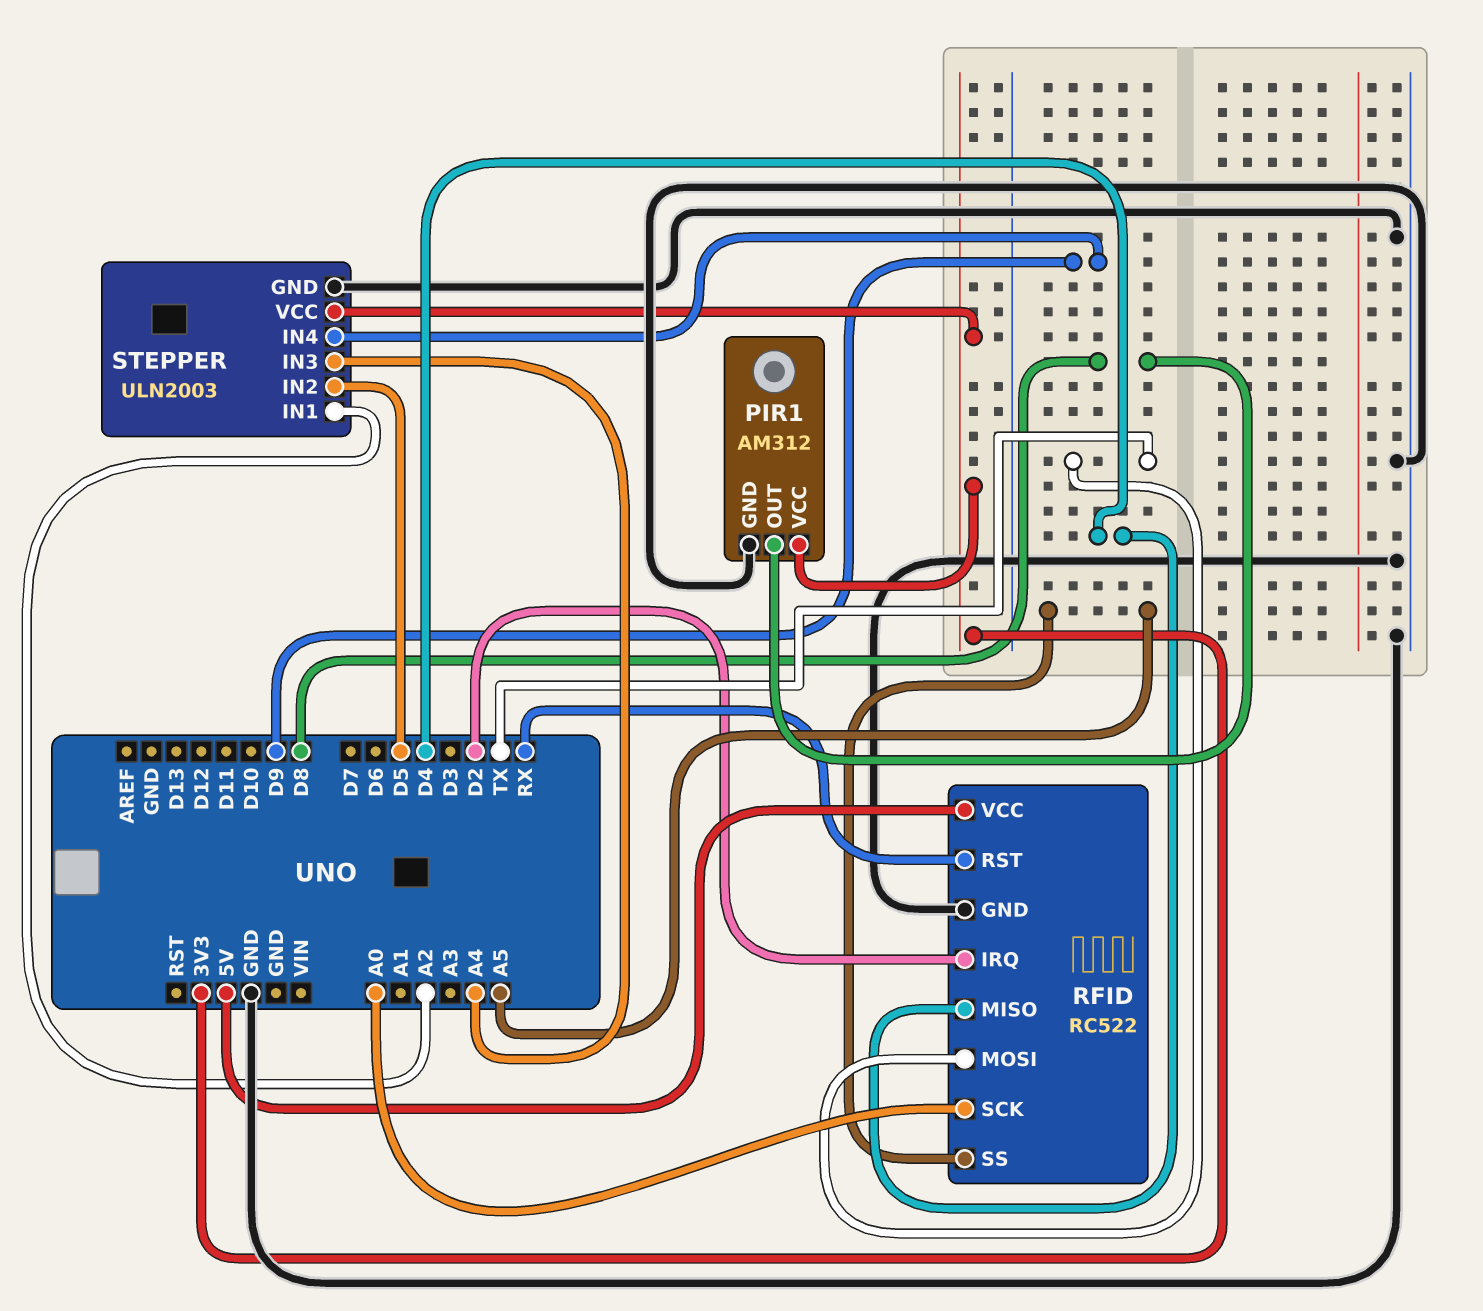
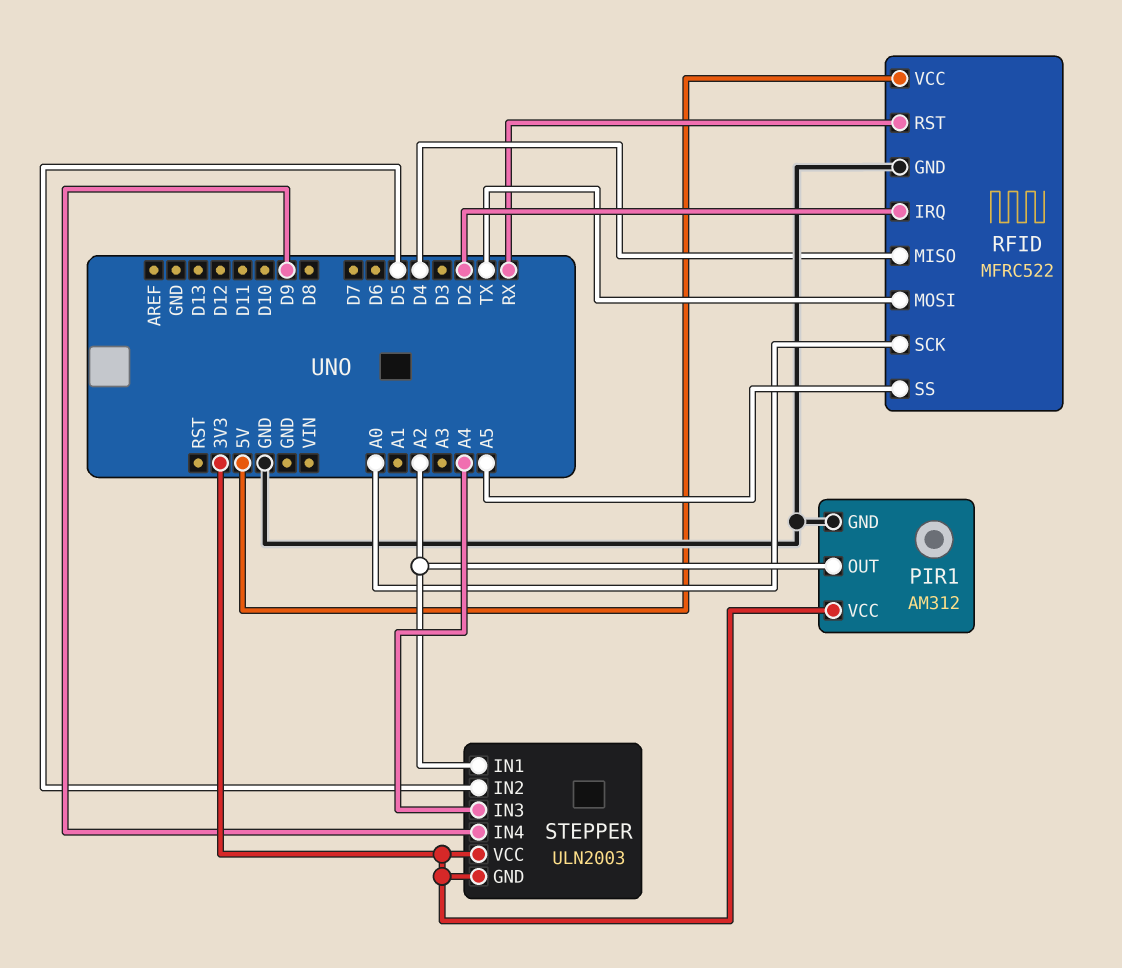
PIR1 pin OUT: D8 -> A2
RFID: RC522 -> MFRC522
STEPPER pin GND: GND -> 3V3

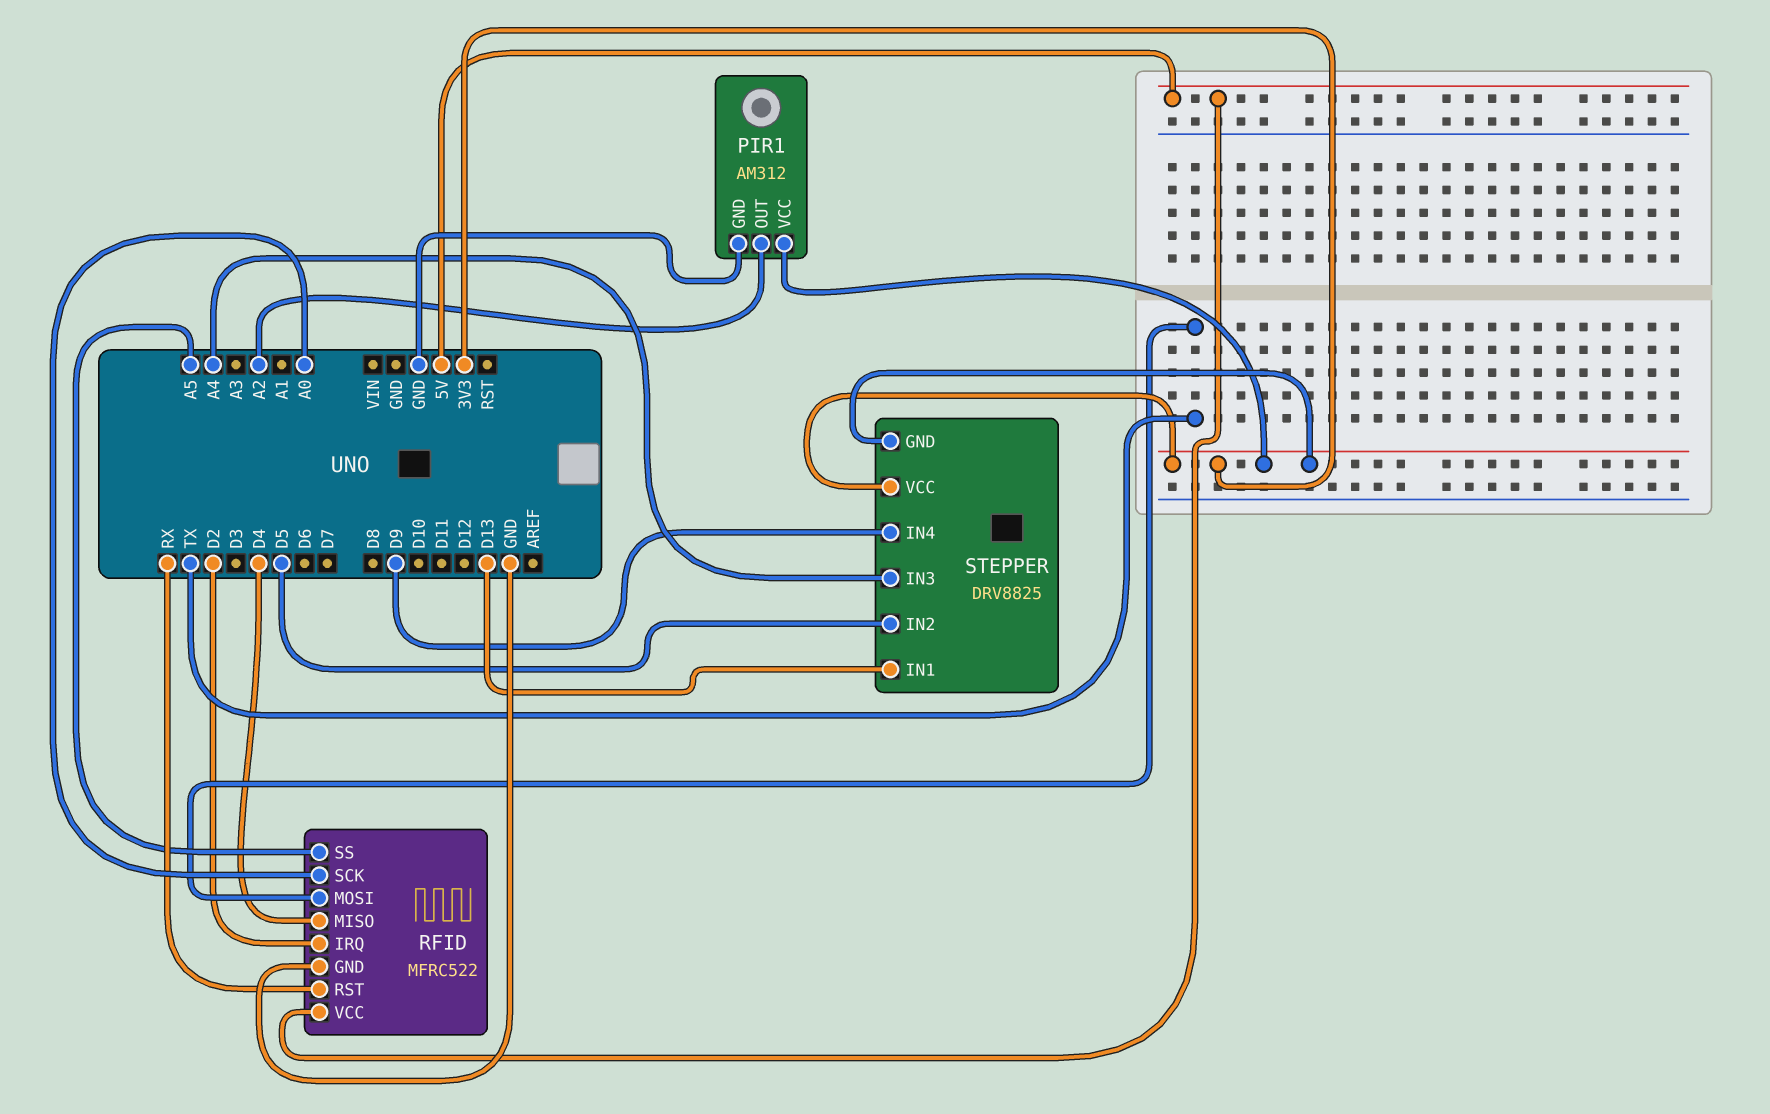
STEPPER: ULN2003 -> DRV8825
STEPPER pin IN1: A2 -> D13

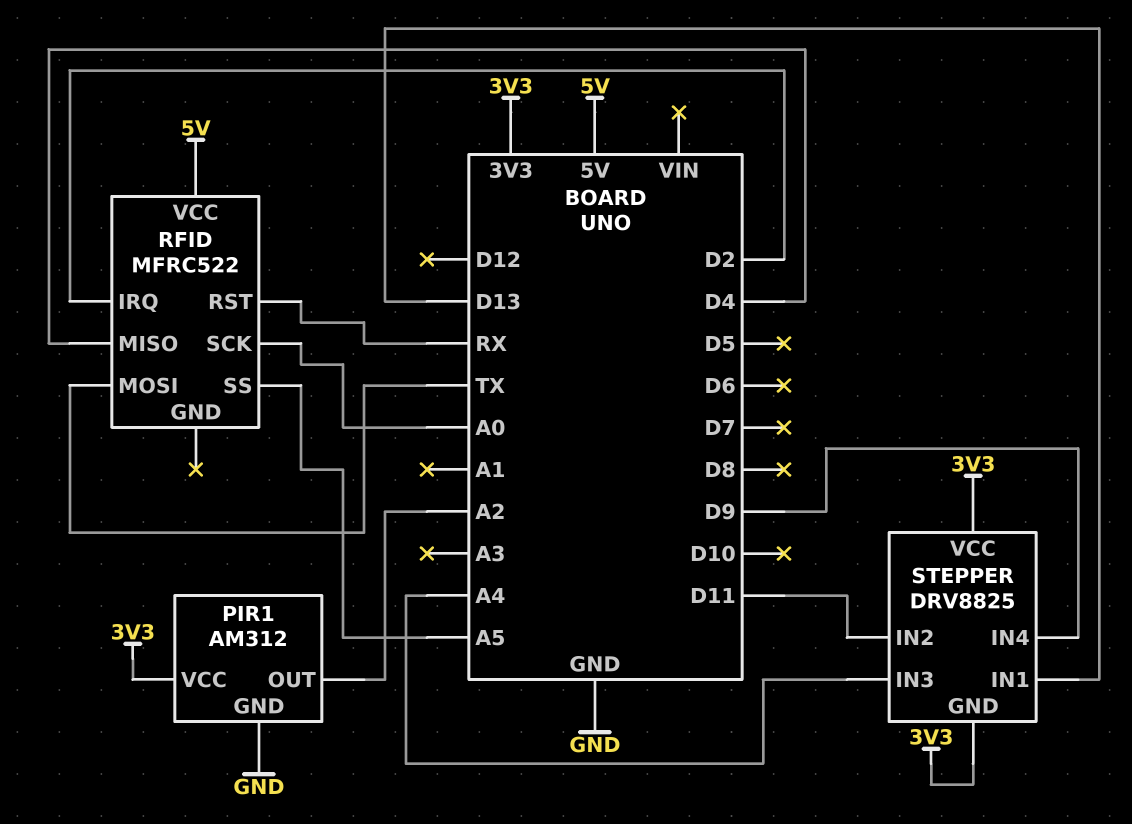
RFID pin GND: GND -> none
STEPPER pin IN2: D5 -> D11

